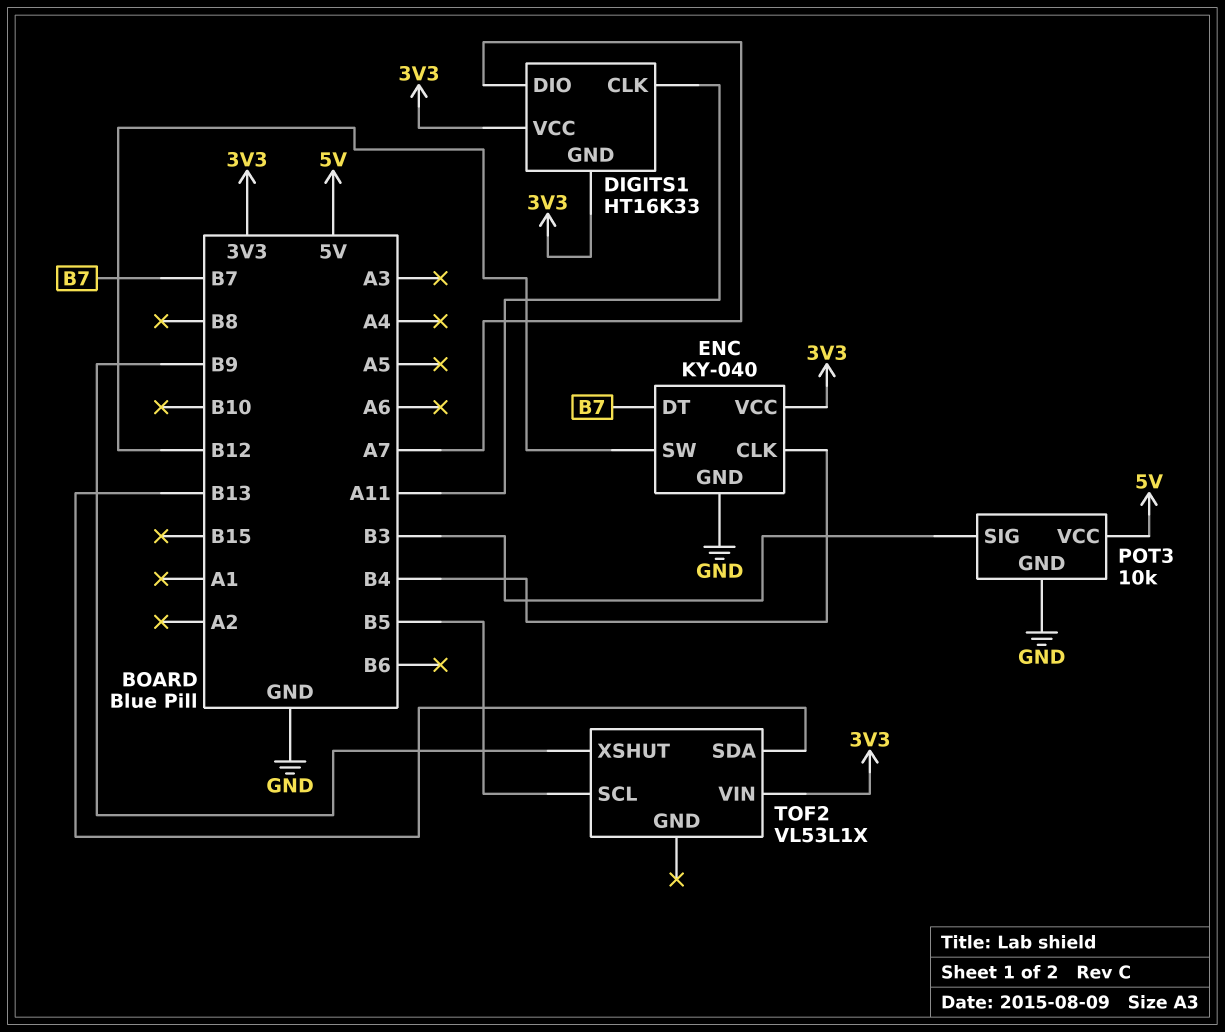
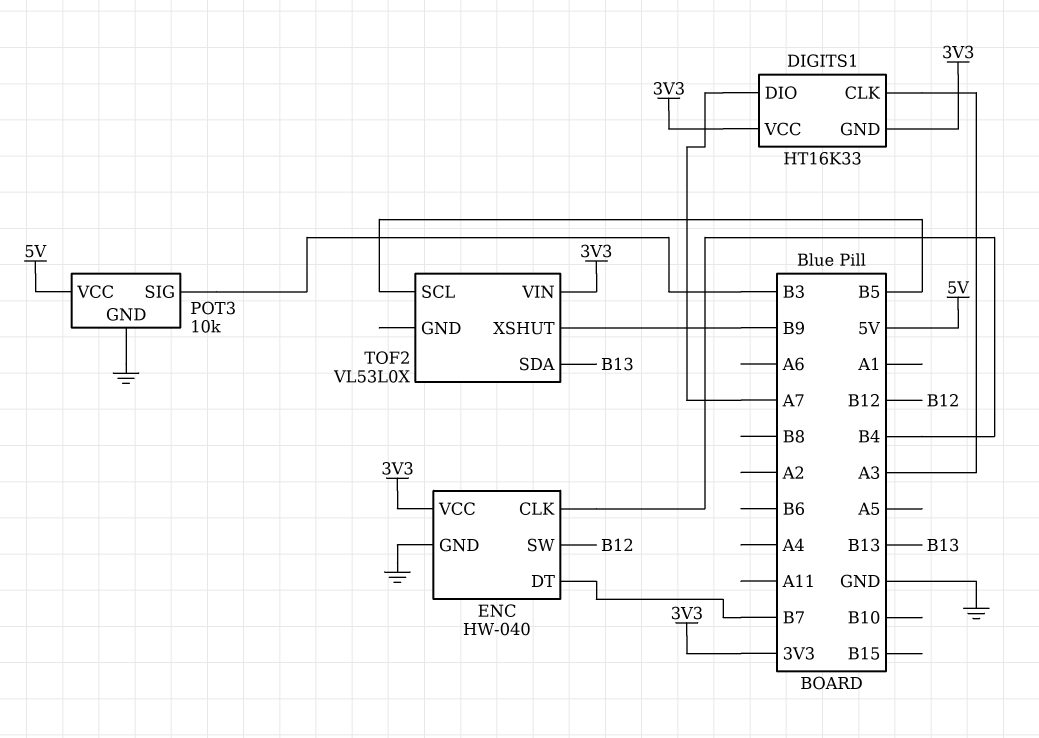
DIGITS1 pin CLK: A11 -> A3
ENC: KY-040 -> HW-040
TOF2: VL53L1X -> VL53L0X

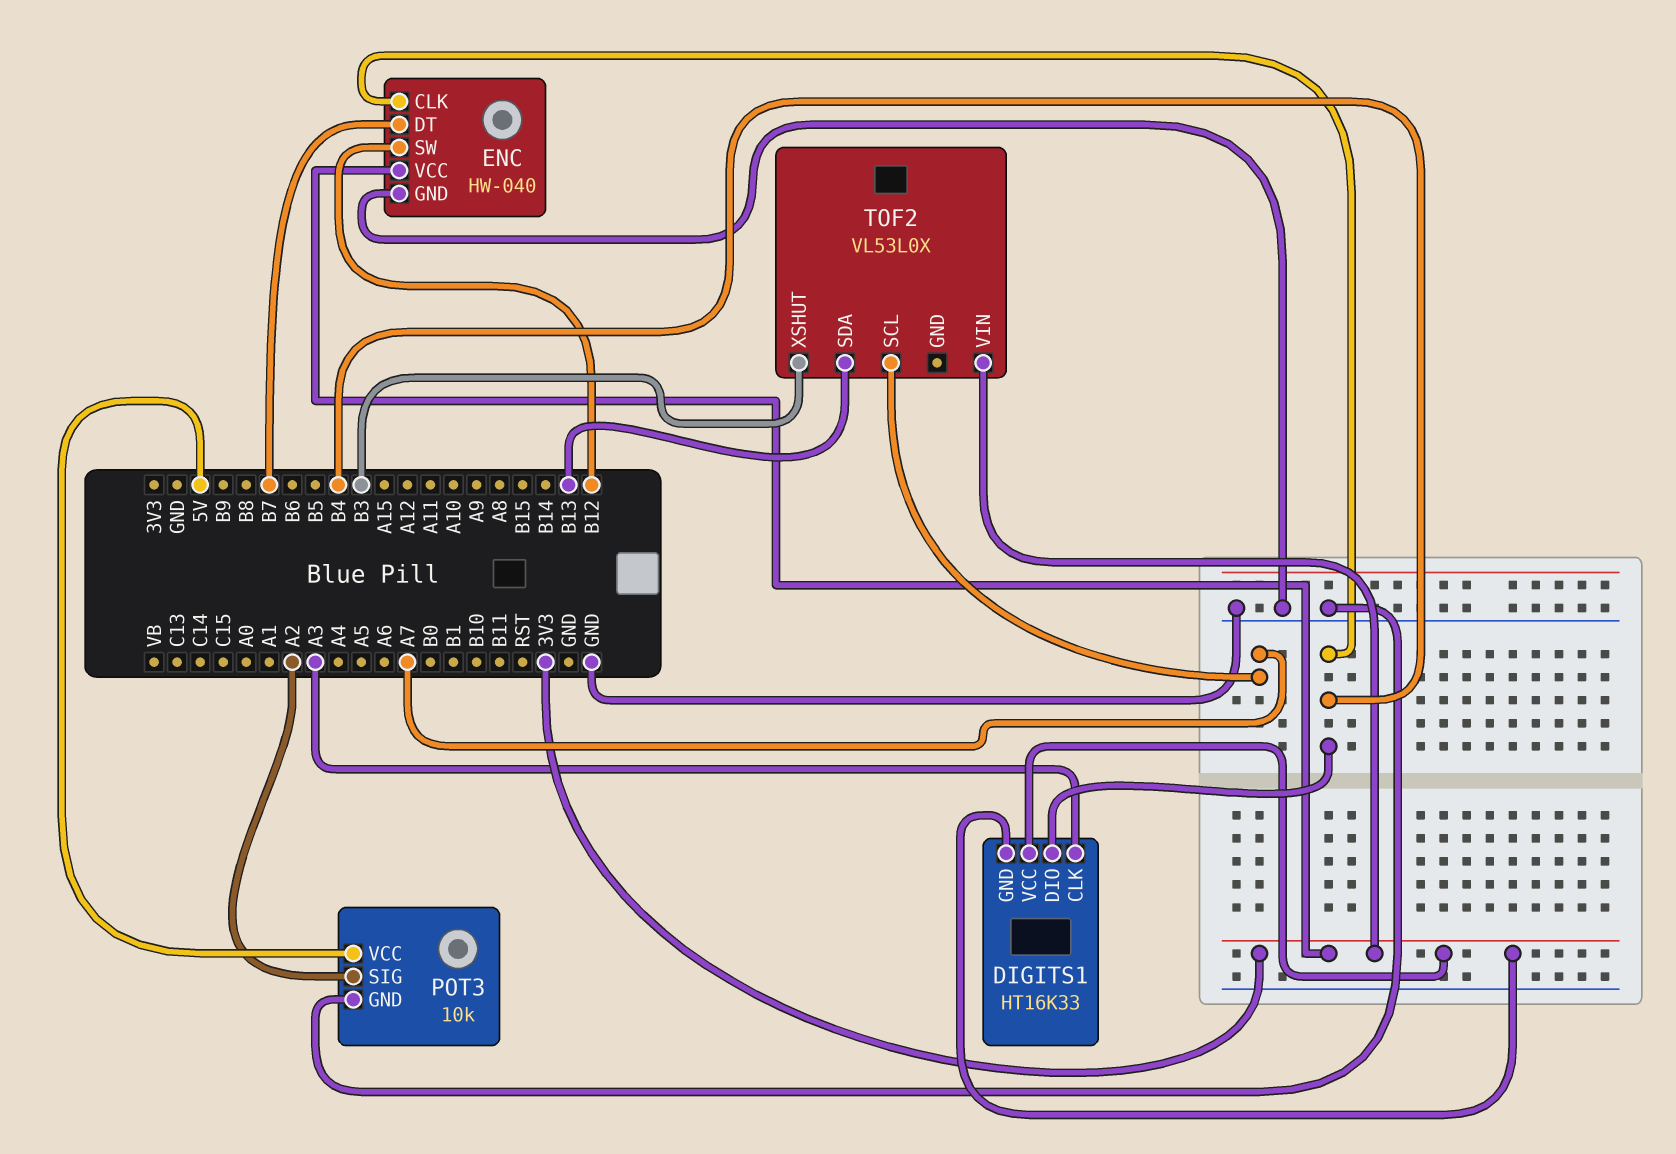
DIGITS1 pin DIO: A7 -> B4
POT3 pin SIG: B3 -> A2
TOF2 pin SCL: B5 -> A7
TOF2 pin XSHUT: B9 -> B3

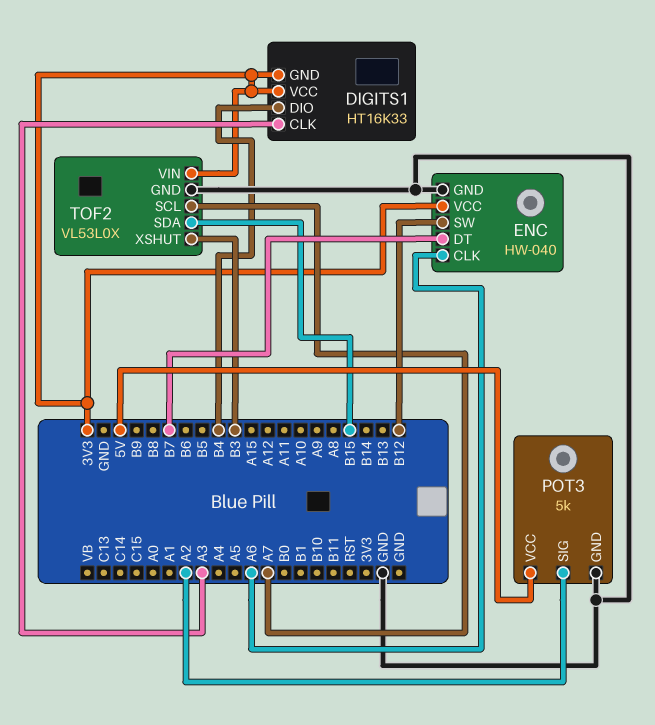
ENC pin CLK: B4 -> A6
POT3: 10k -> 5k
TOF2 pin GND: none -> GND
TOF2 pin SDA: B13 -> B15

